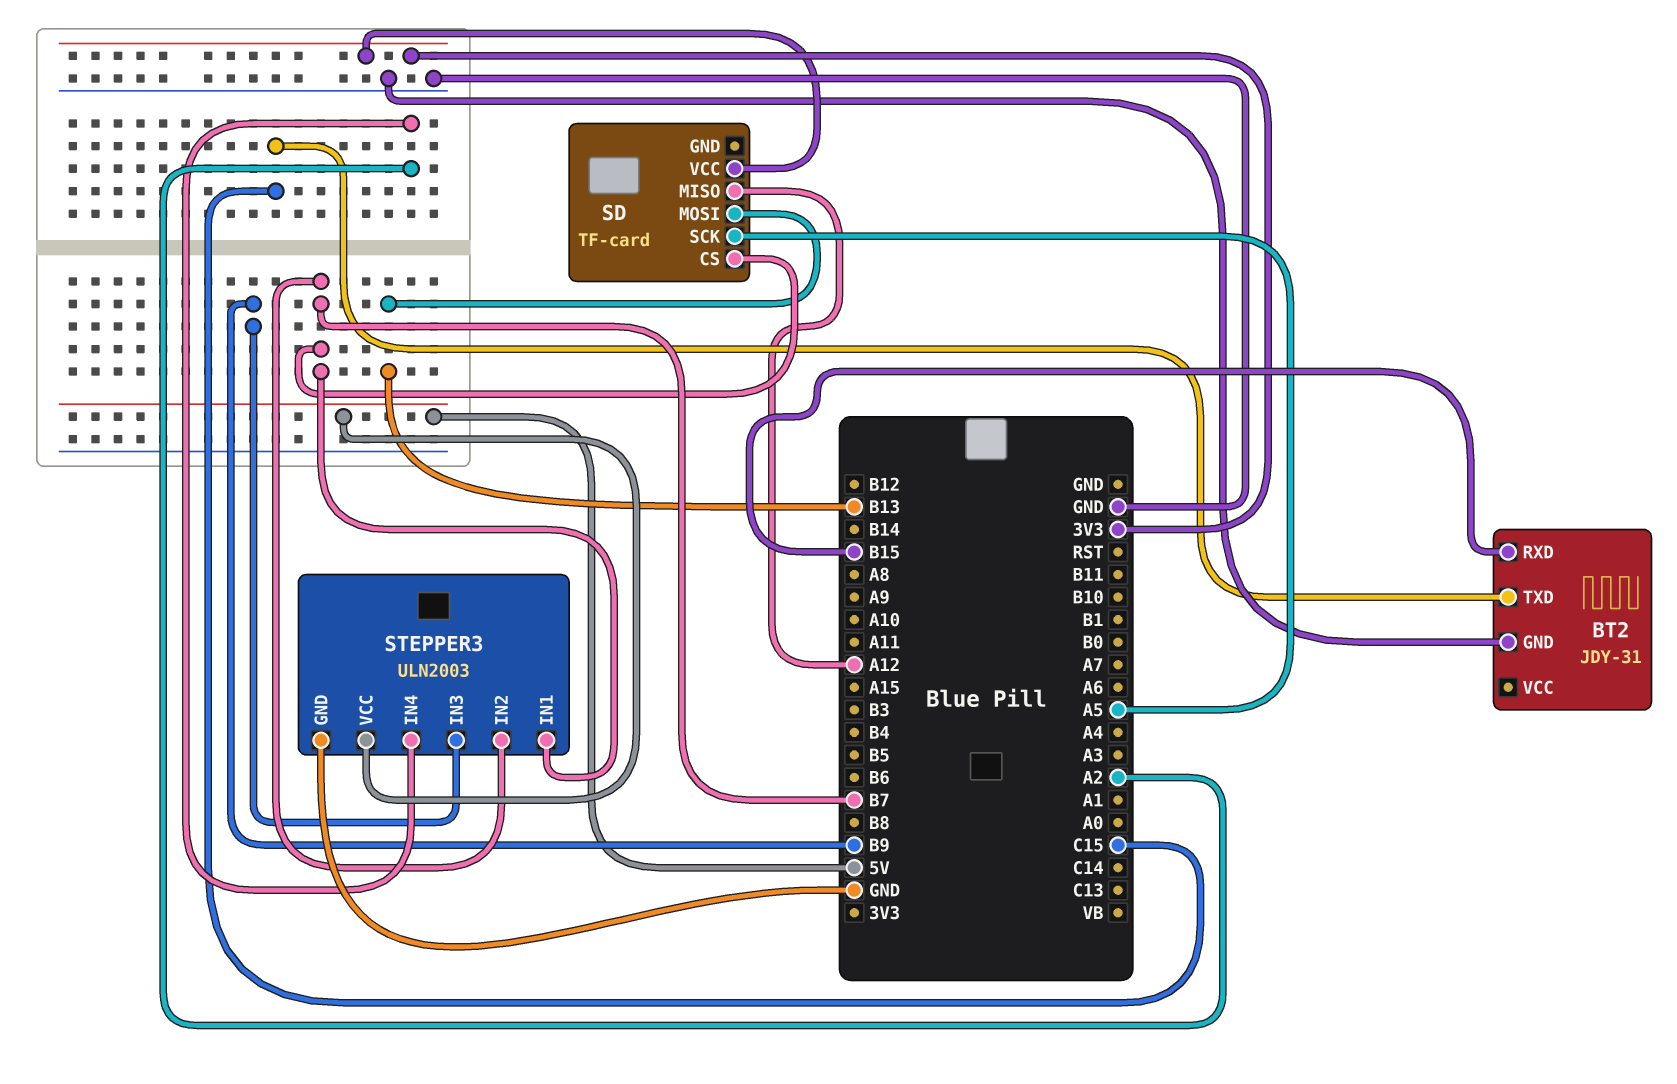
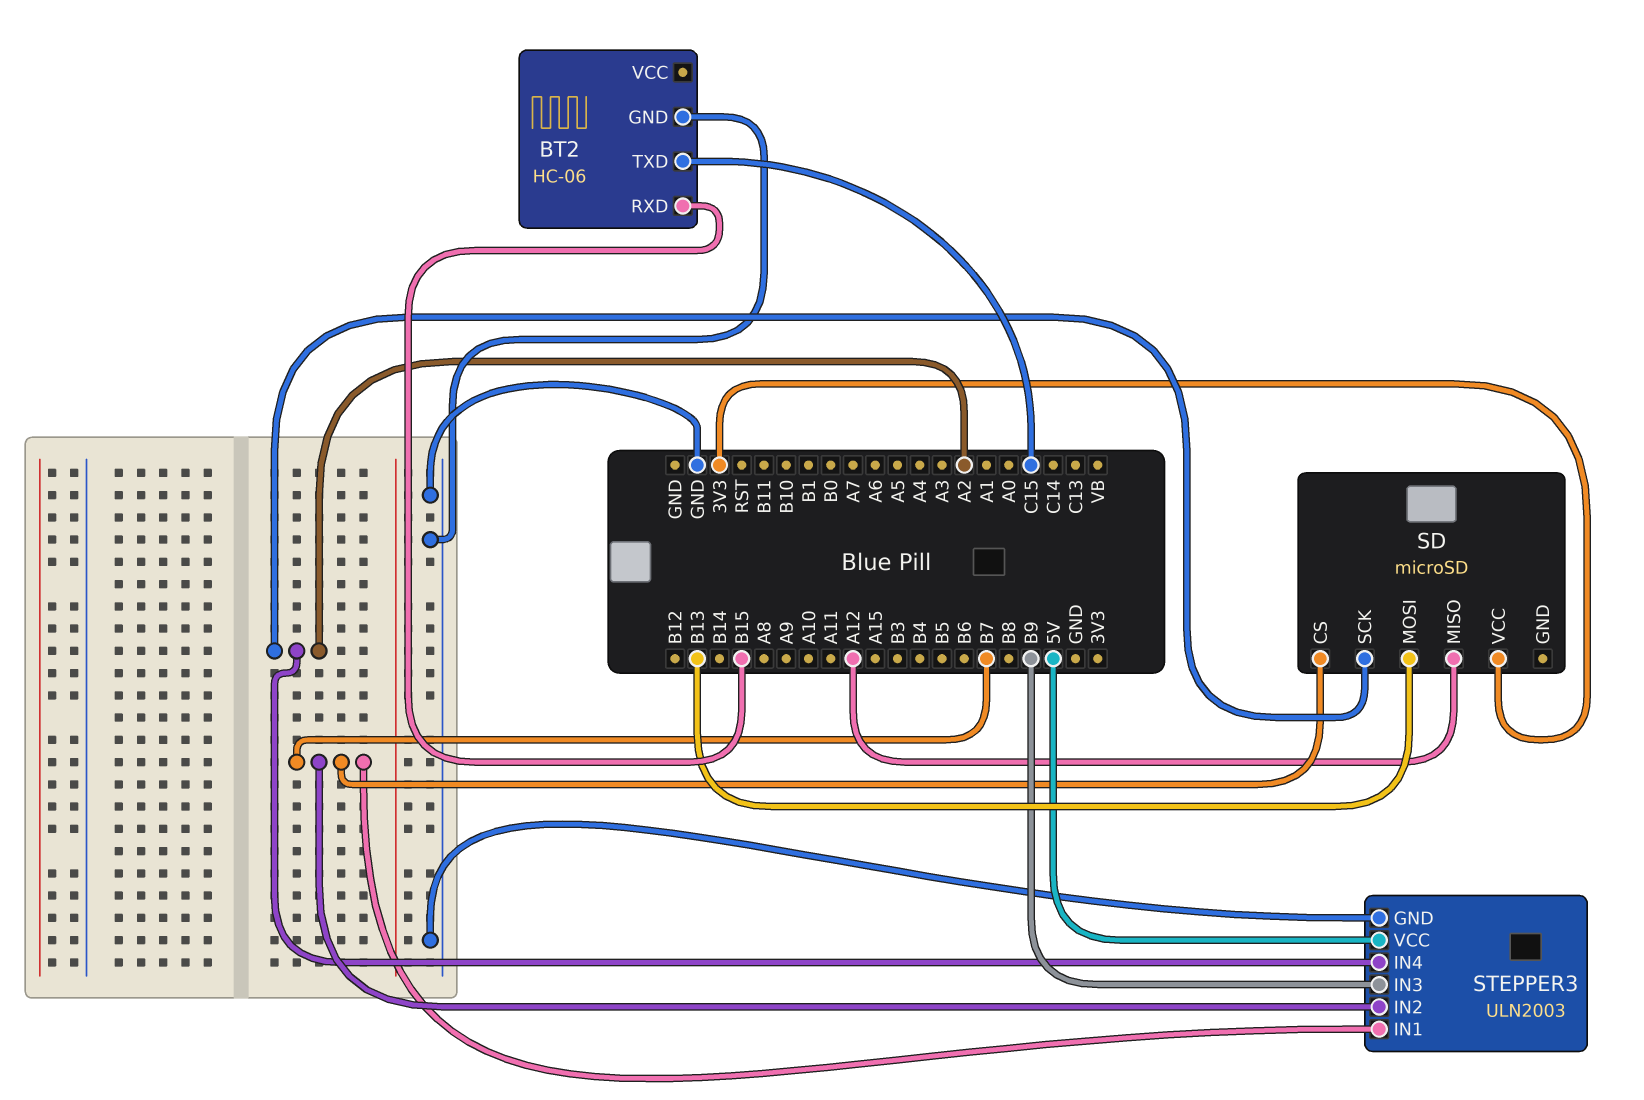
BT2: JDY-31 -> HC-06
SD: TF-card -> microSD
SD pin SCK: A5 -> A2

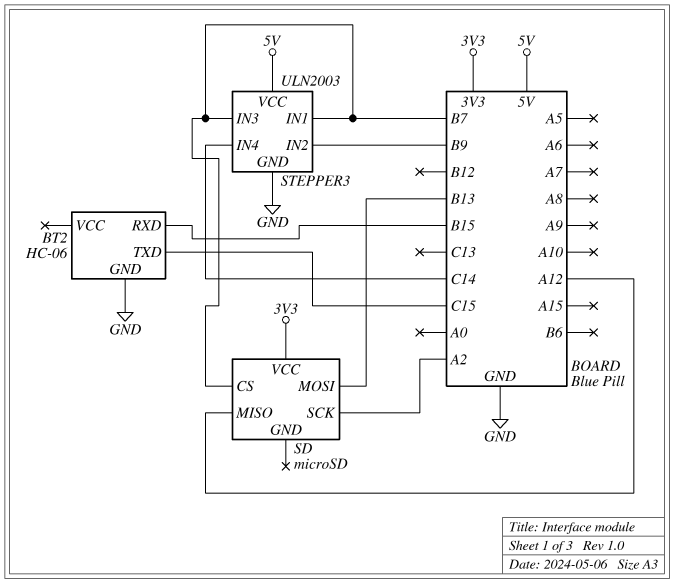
STEPPER3 pin IN2: B7 -> B9
STEPPER3 pin IN3: B9 -> B7
STEPPER3 pin IN4: A2 -> C14

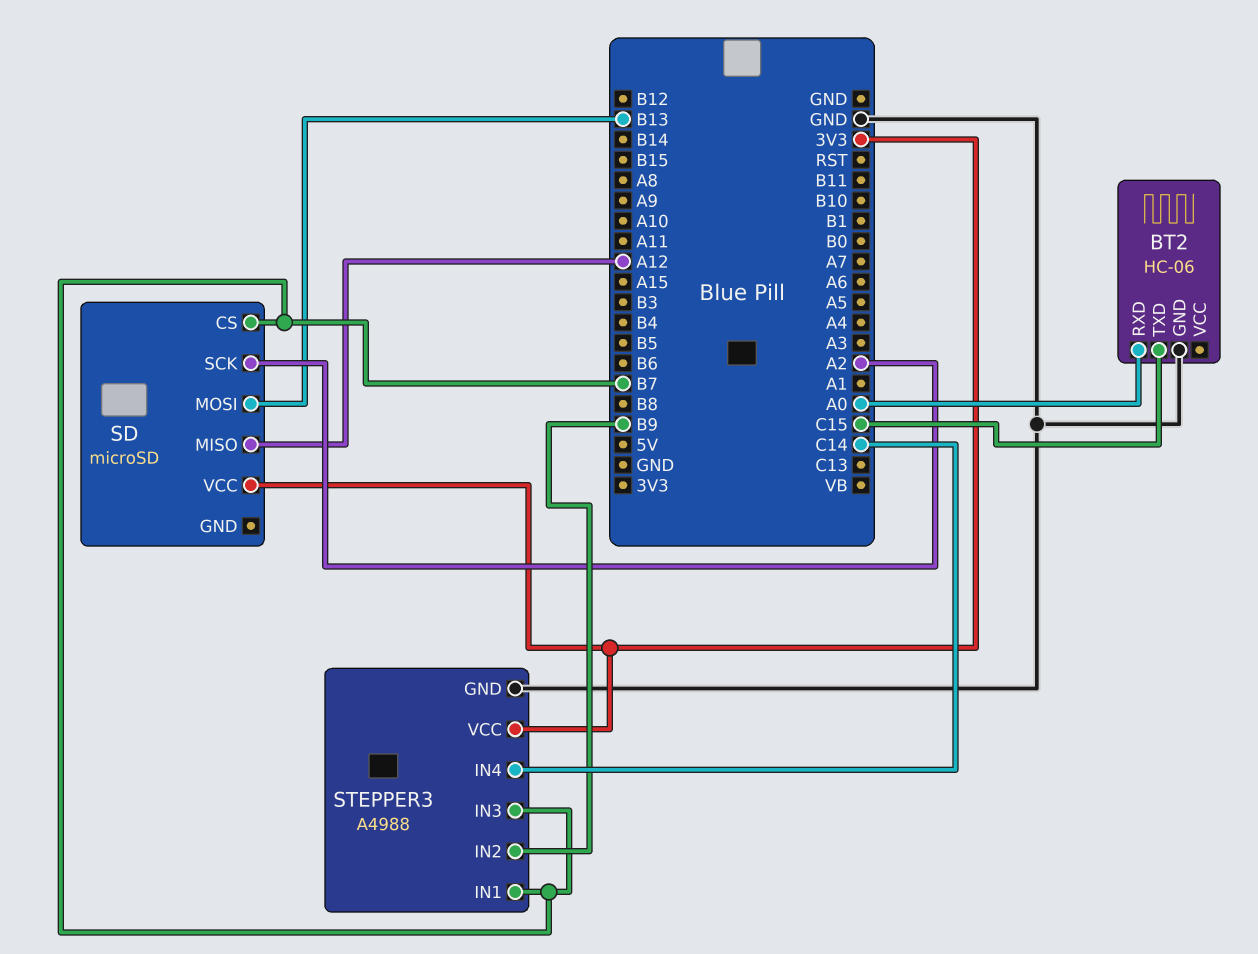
BT2 pin RXD: B15 -> A0
STEPPER3: ULN2003 -> A4988
STEPPER3 pin VCC: 5V -> 3V3

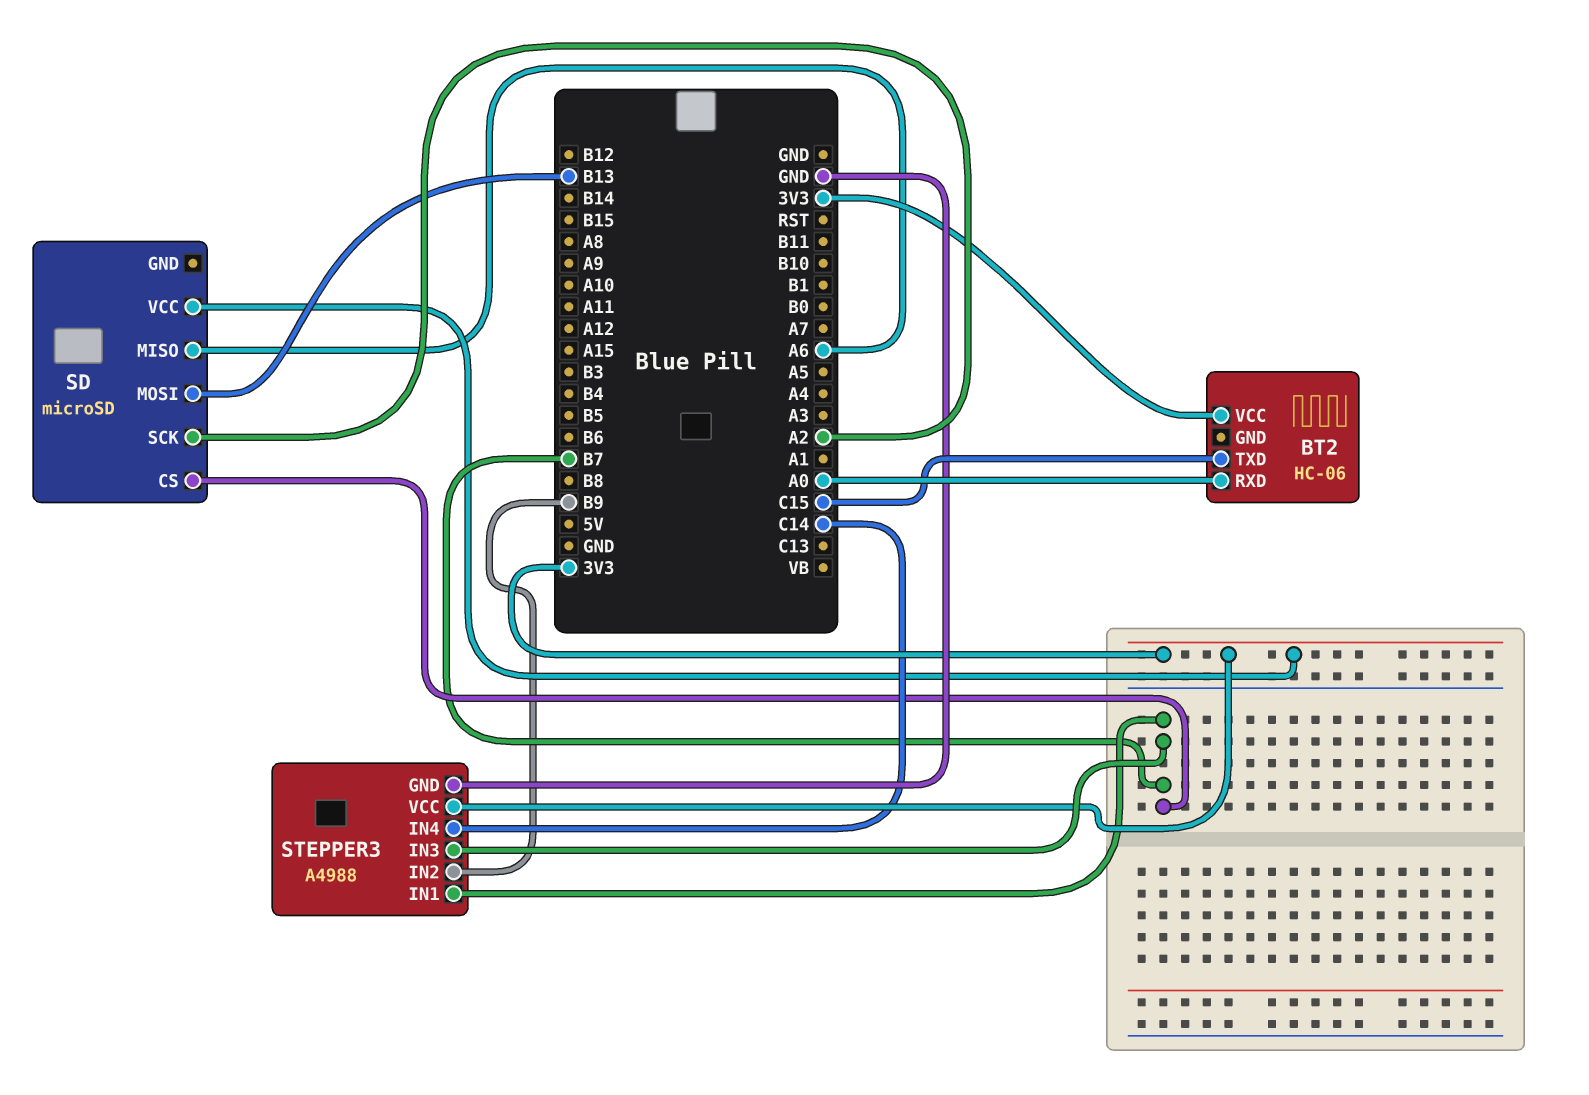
BT2 pin GND: GND -> none
BT2 pin VCC: none -> 3V3
SD pin MISO: A12 -> A6

